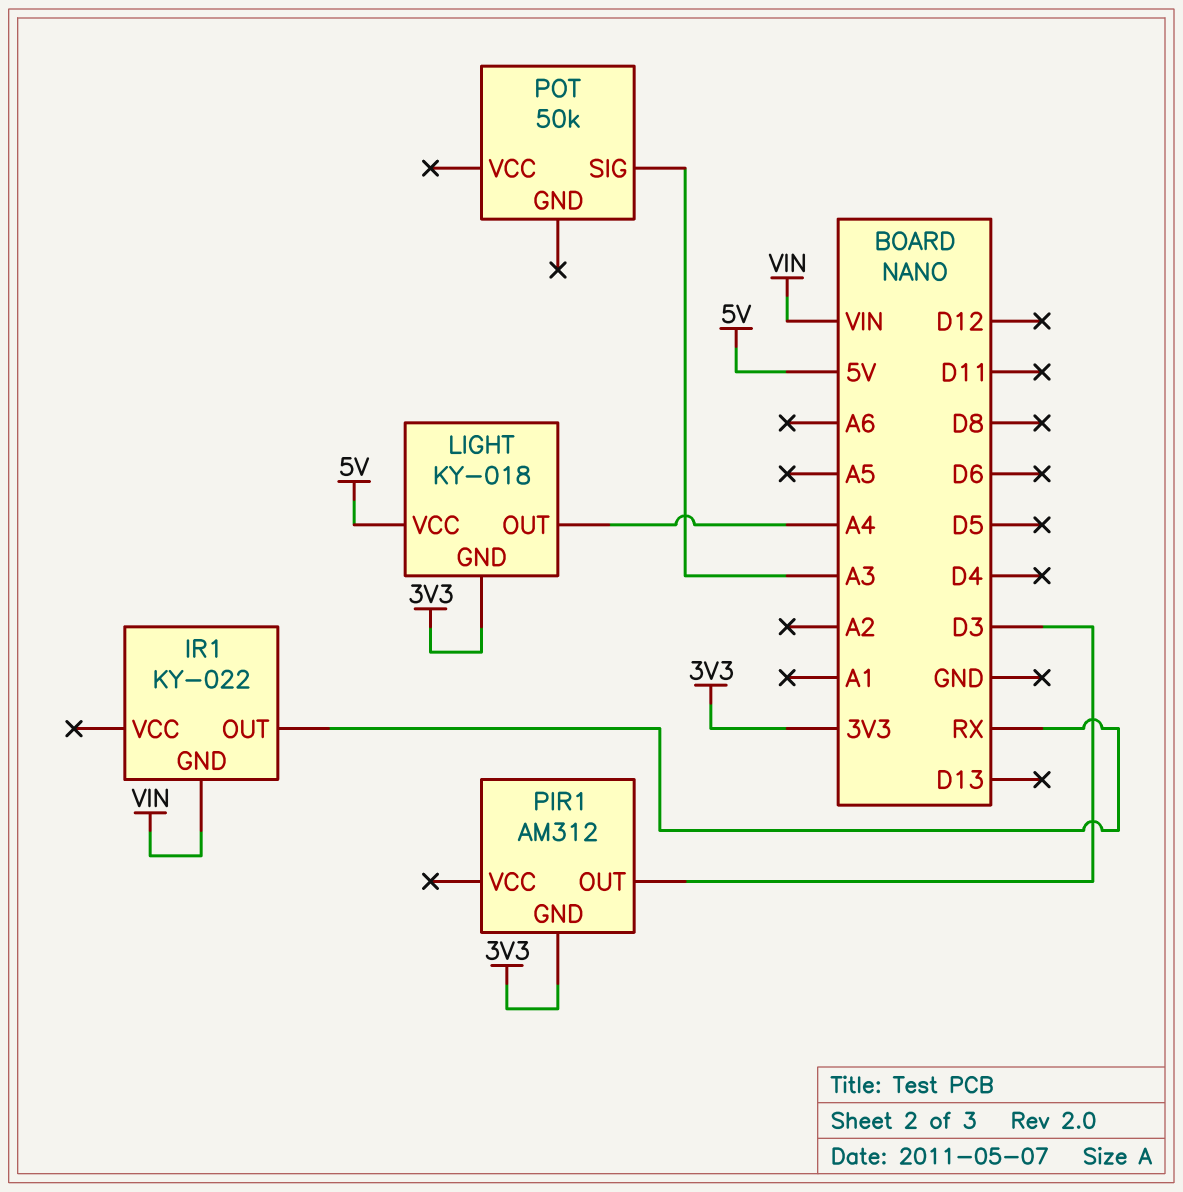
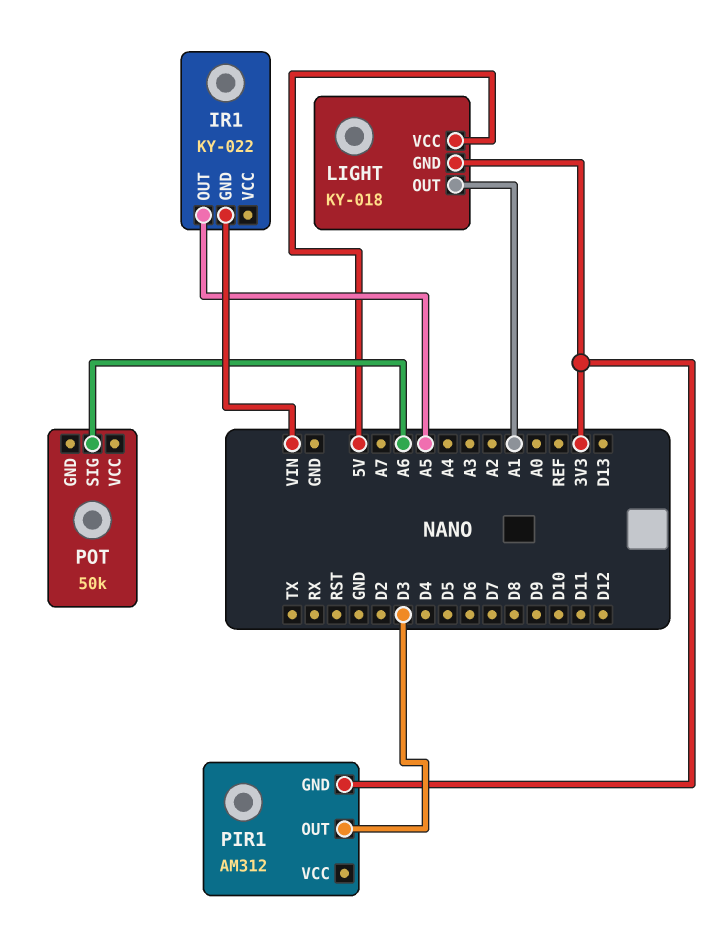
IR1 pin OUT: RX -> A5
LIGHT pin OUT: A4 -> A1
POT pin SIG: A3 -> A6

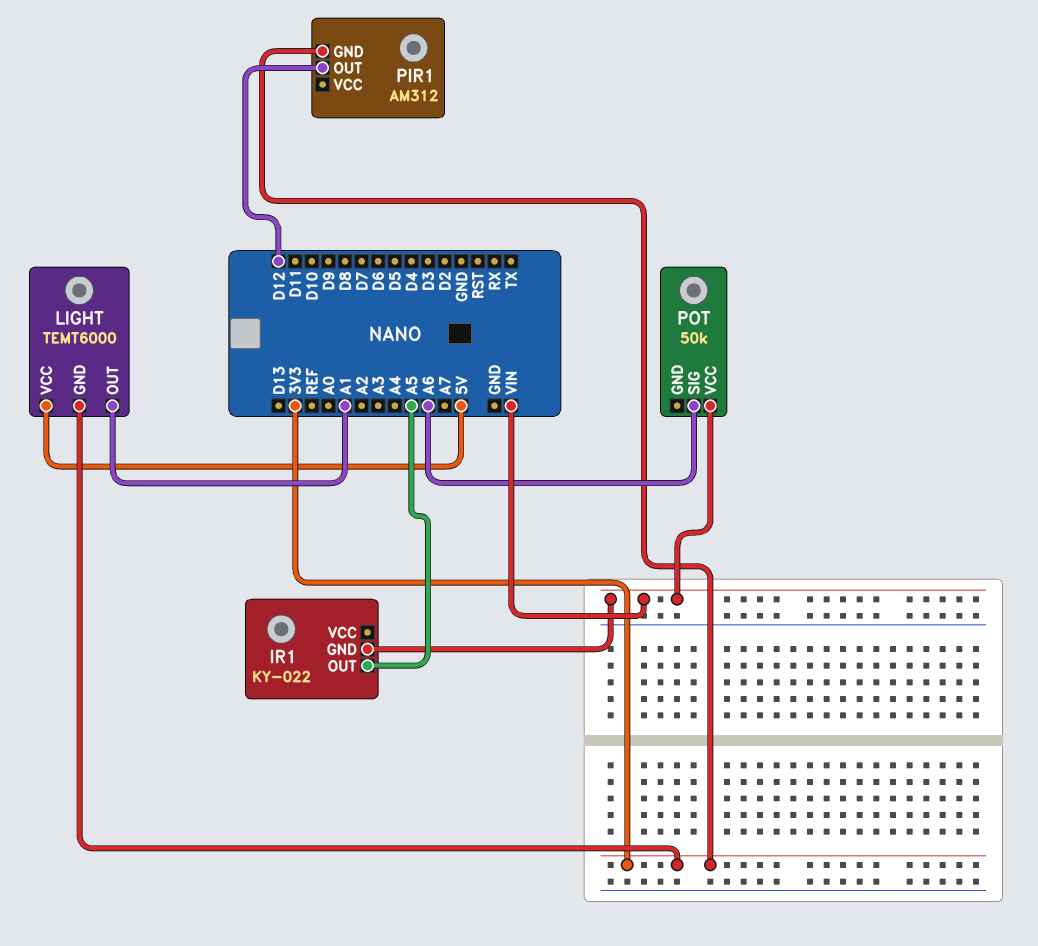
LIGHT: KY-018 -> TEMT6000
PIR1 pin OUT: D3 -> D12
POT pin VCC: none -> VIN

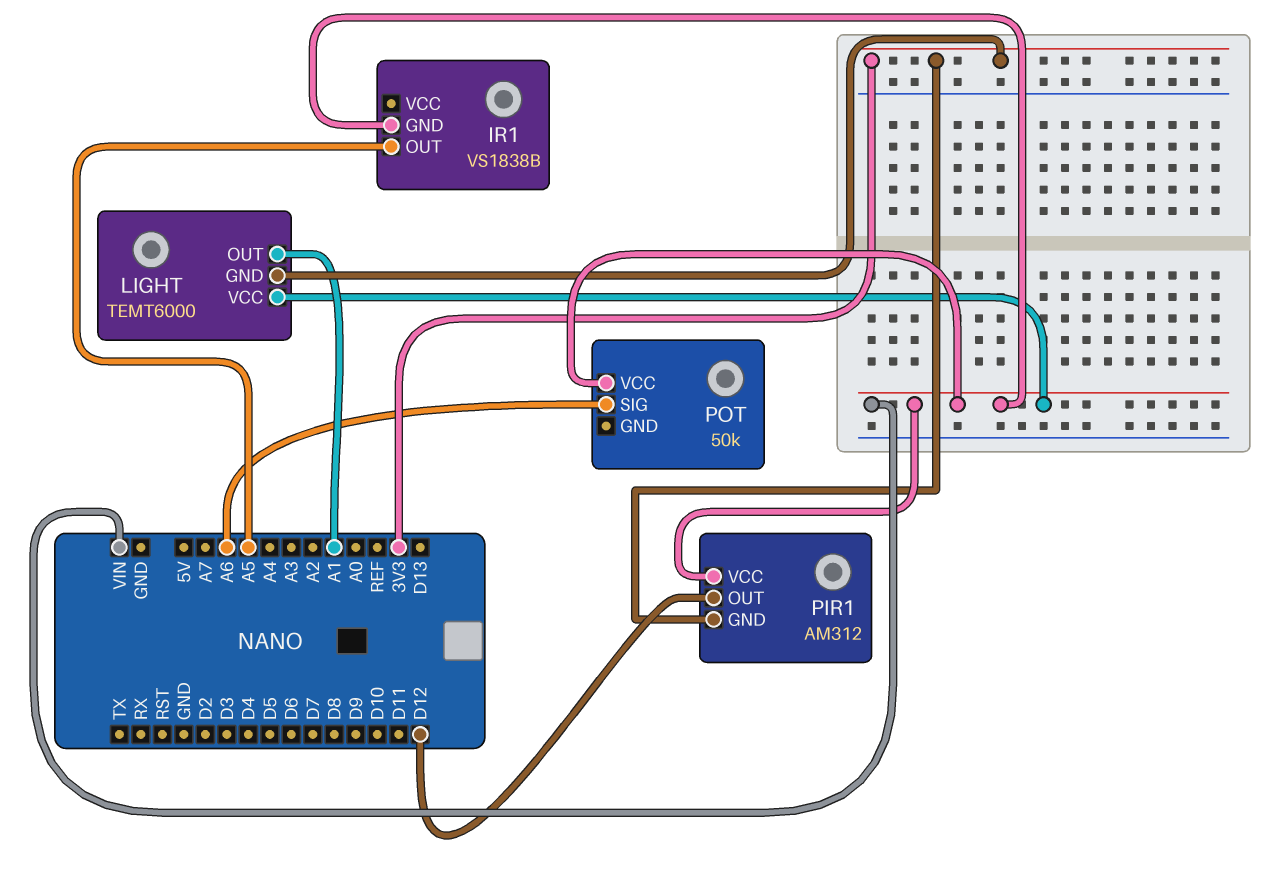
IR1: KY-022 -> VS1838B
LIGHT pin VCC: 5V -> VIN
PIR1 pin VCC: none -> VIN

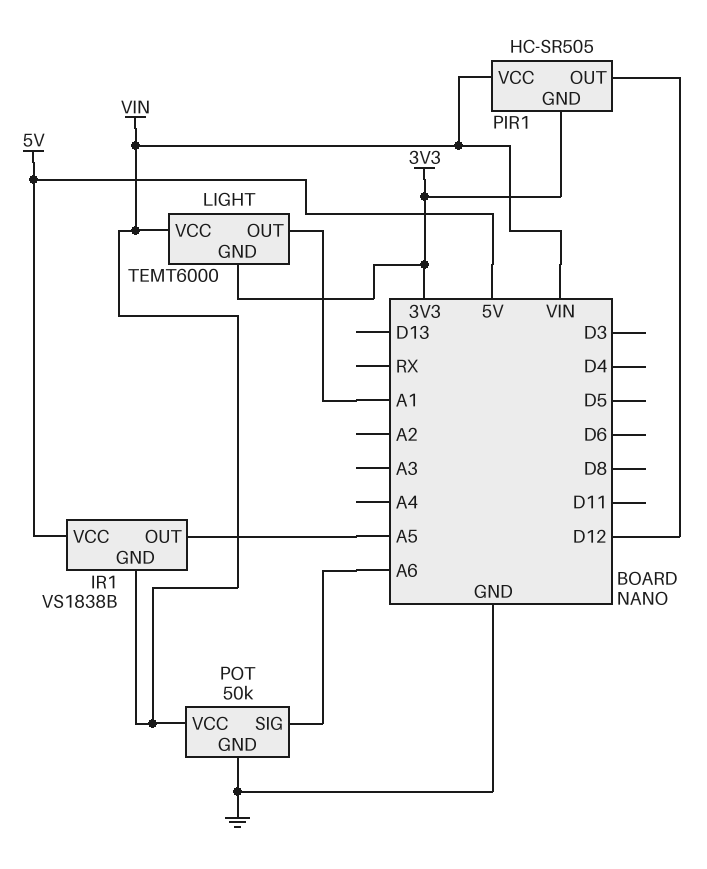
IR1 pin VCC: none -> 5V
PIR1: AM312 -> HC-SR505
POT pin GND: none -> GND

